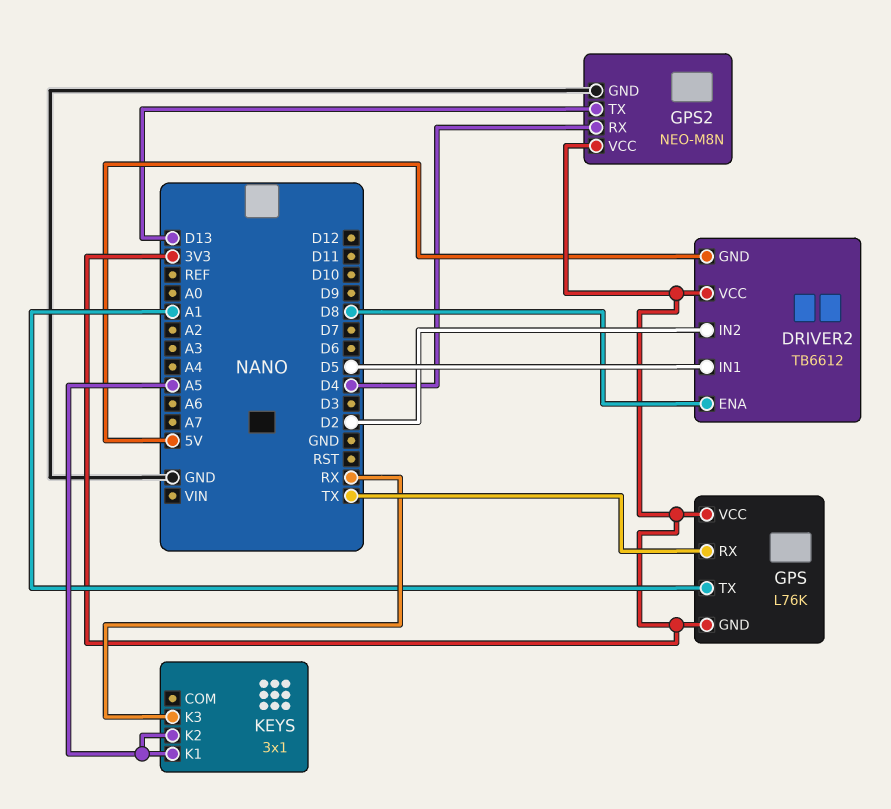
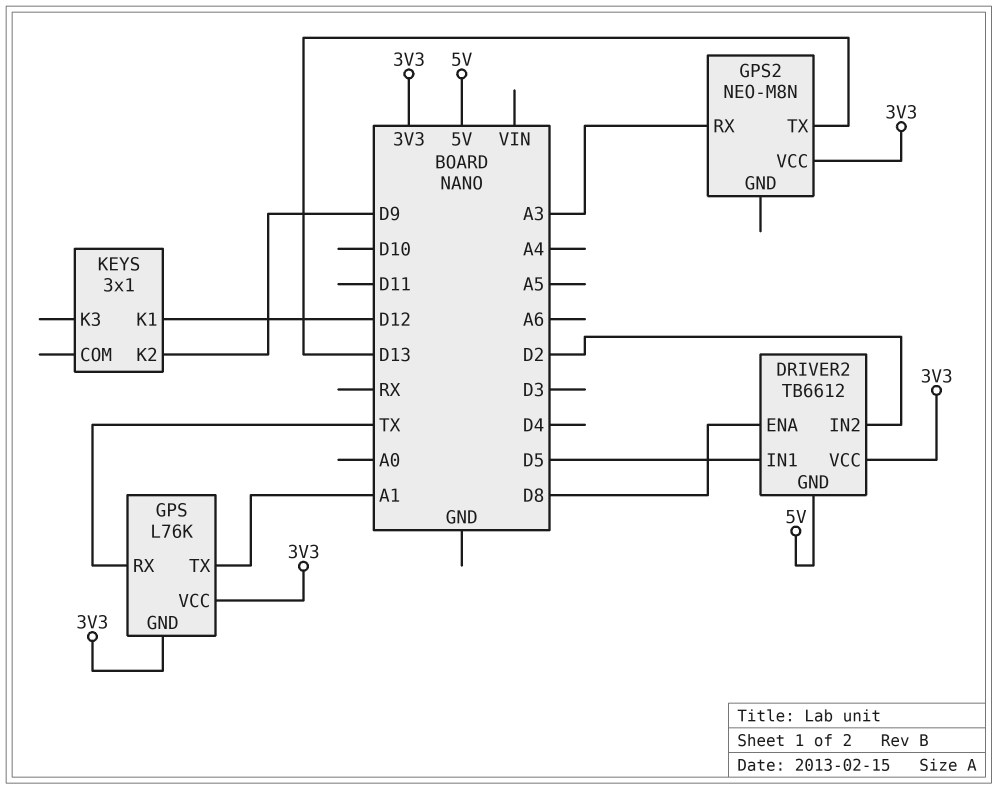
GPS2 pin GND: GND -> none
GPS2 pin RX: D4 -> A3
KEYS pin K1: A5 -> D12
KEYS pin K2: A5 -> D9
KEYS pin K3: RX -> none

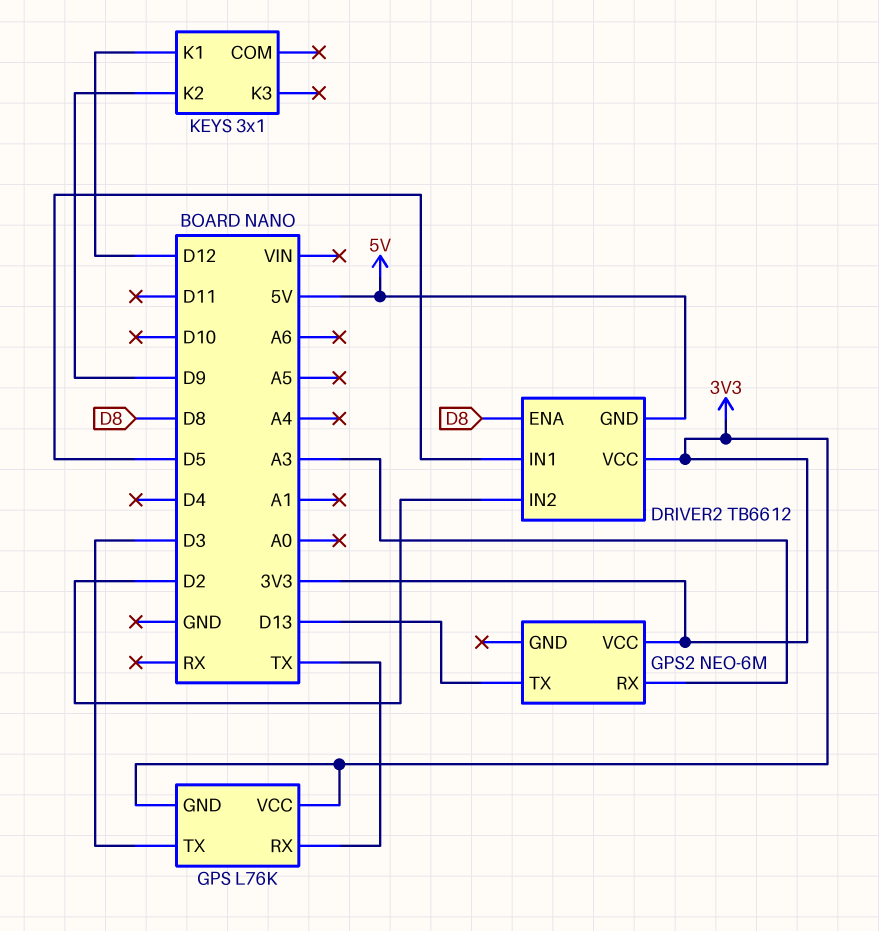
GPS pin TX: A1 -> D3
GPS2: NEO-M8N -> NEO-6M

